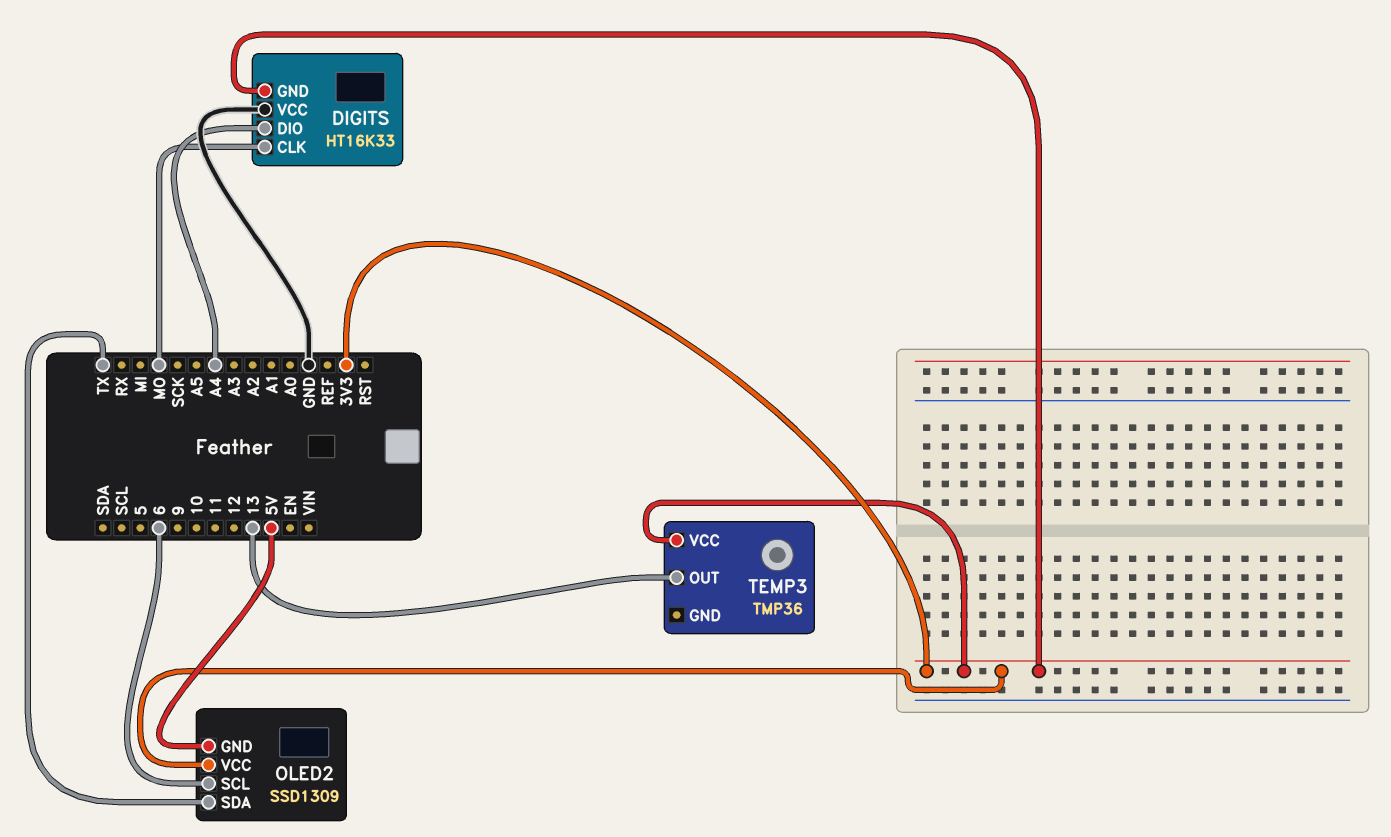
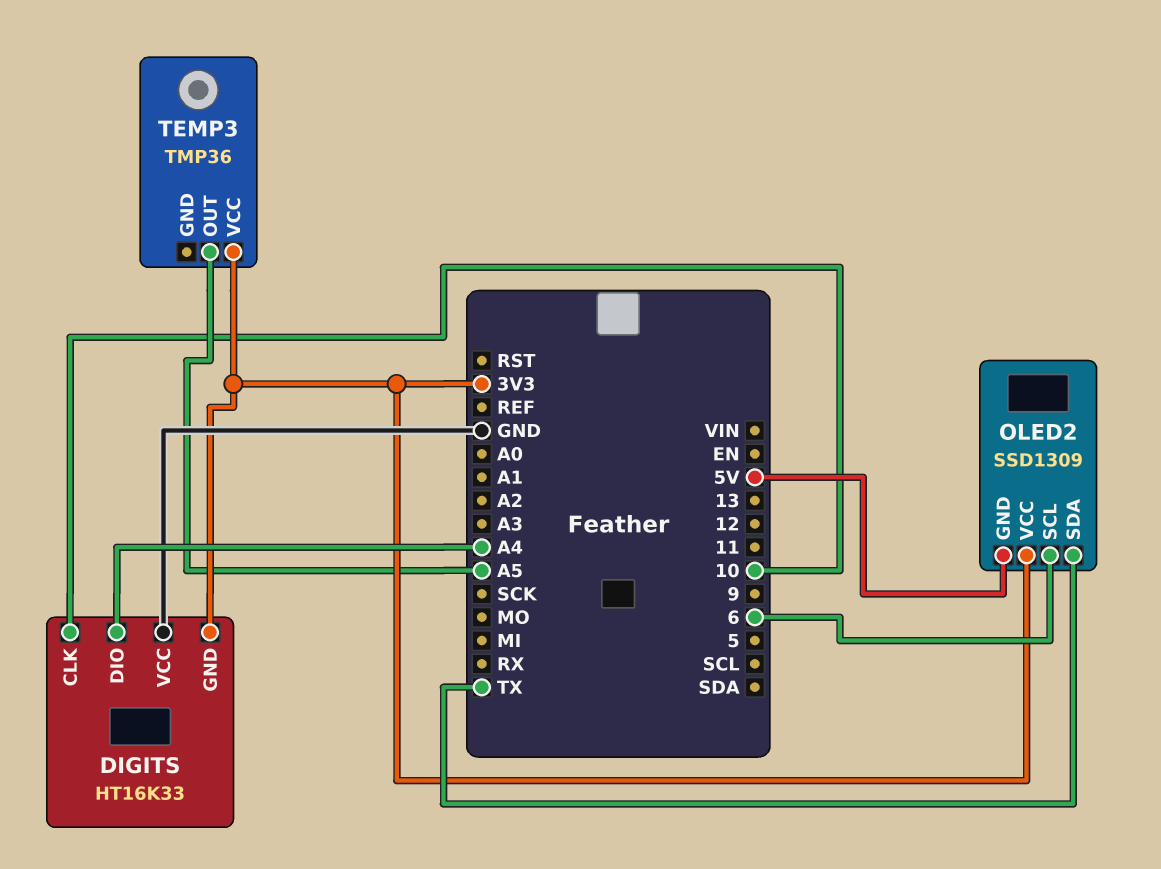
DIGITS pin CLK: MO -> 10
TEMP3 pin OUT: 13 -> A5

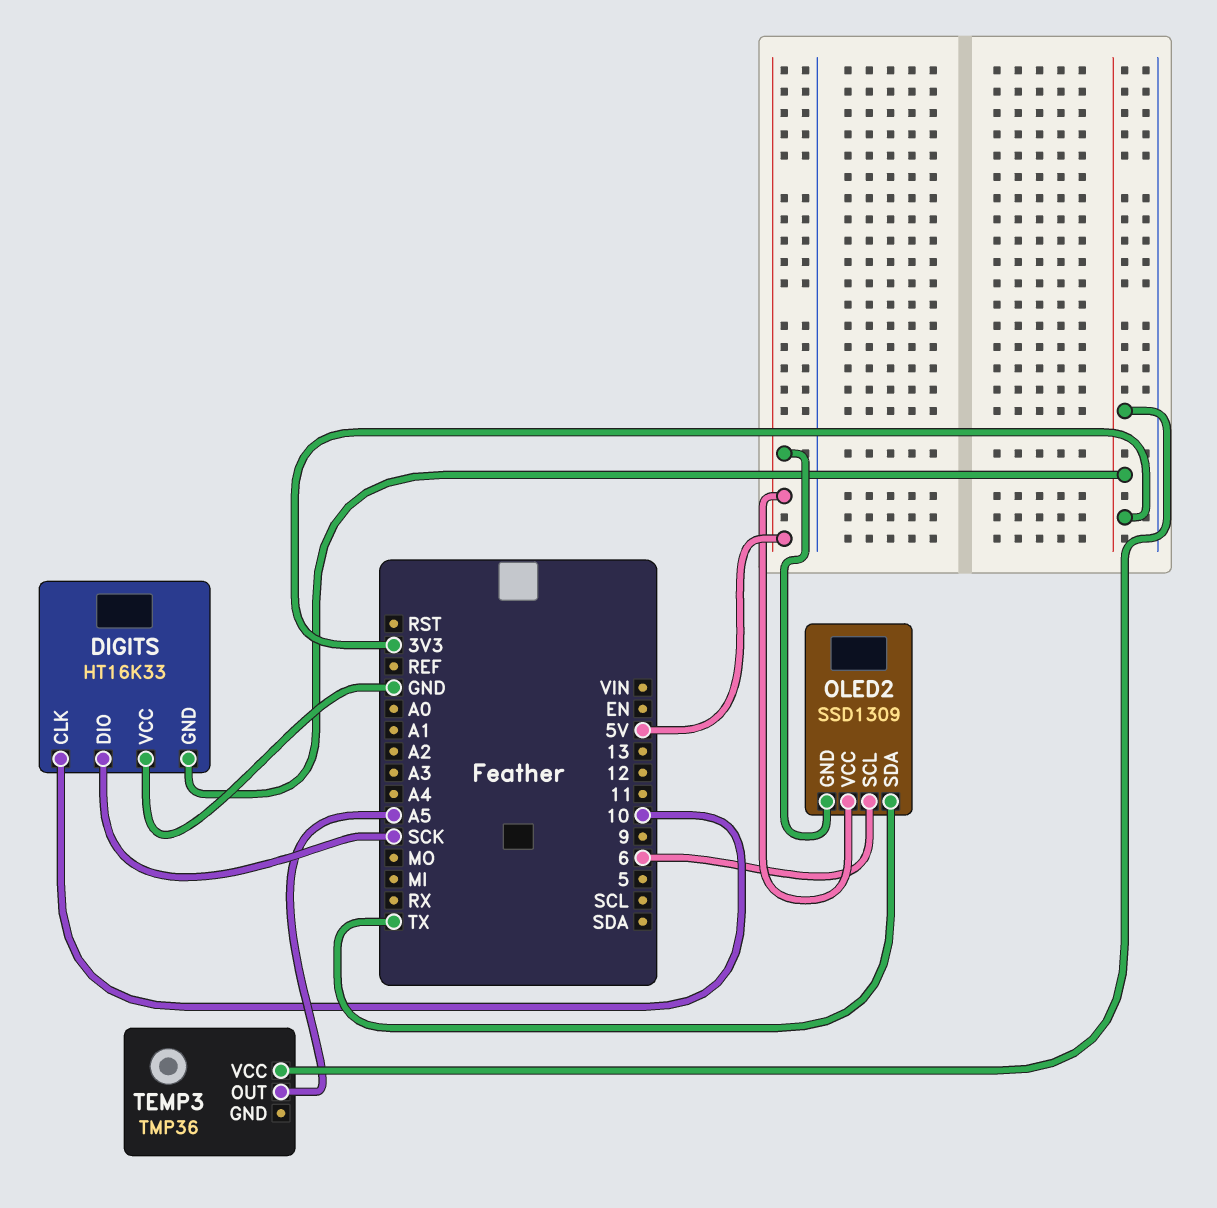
DIGITS pin DIO: A4 -> SCK
OLED2 pin VCC: 3V3 -> 5V

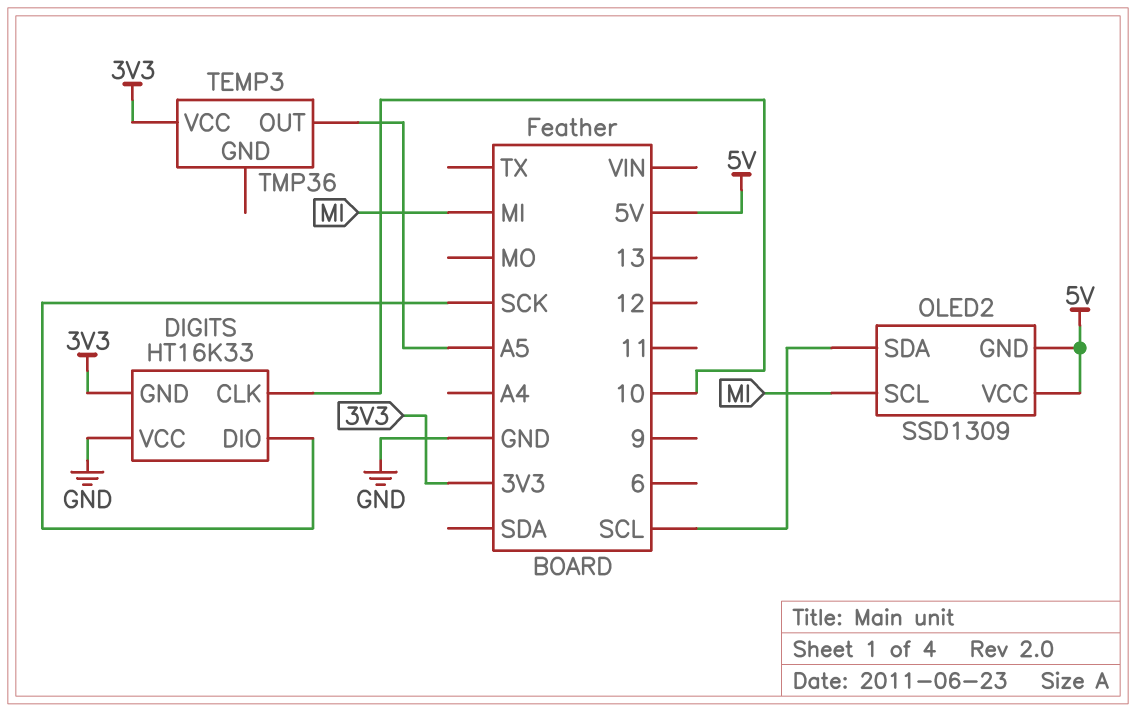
OLED2 pin SCL: 6 -> MI
OLED2 pin SDA: TX -> SCL

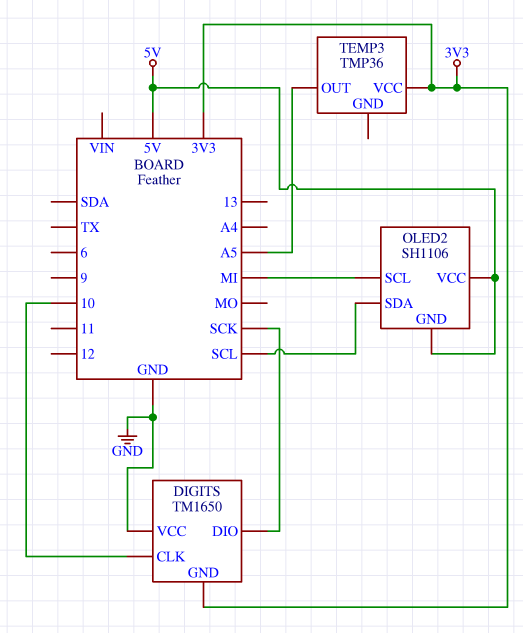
DIGITS: HT16K33 -> TM1650
OLED2: SSD1309 -> SH1106

